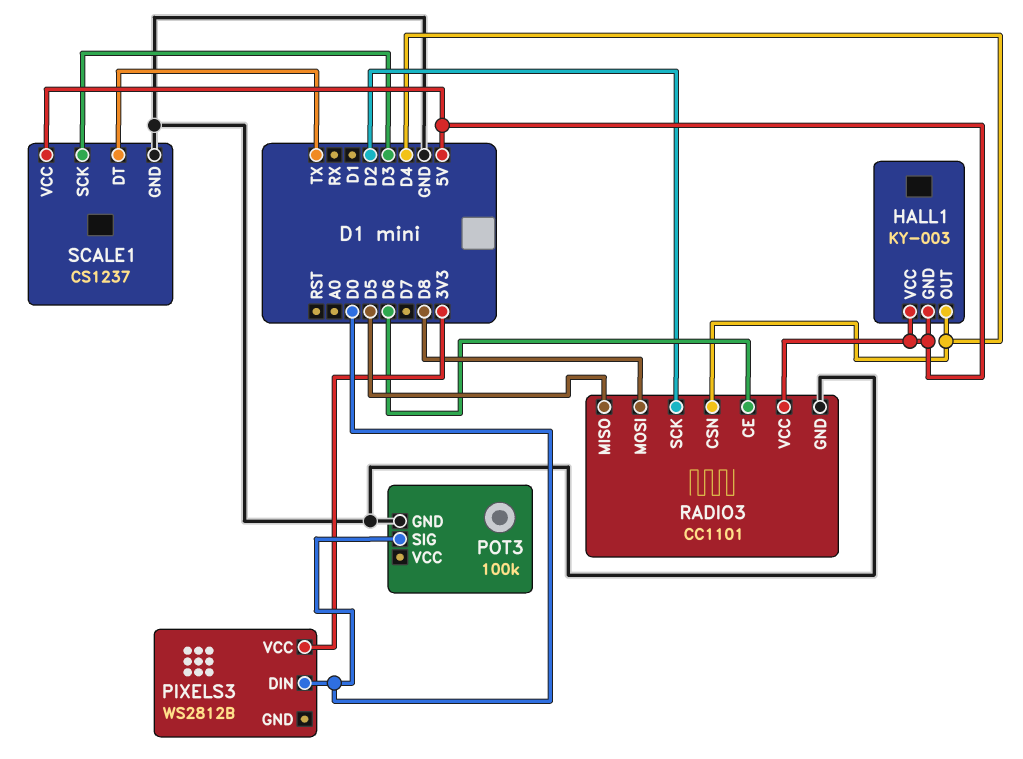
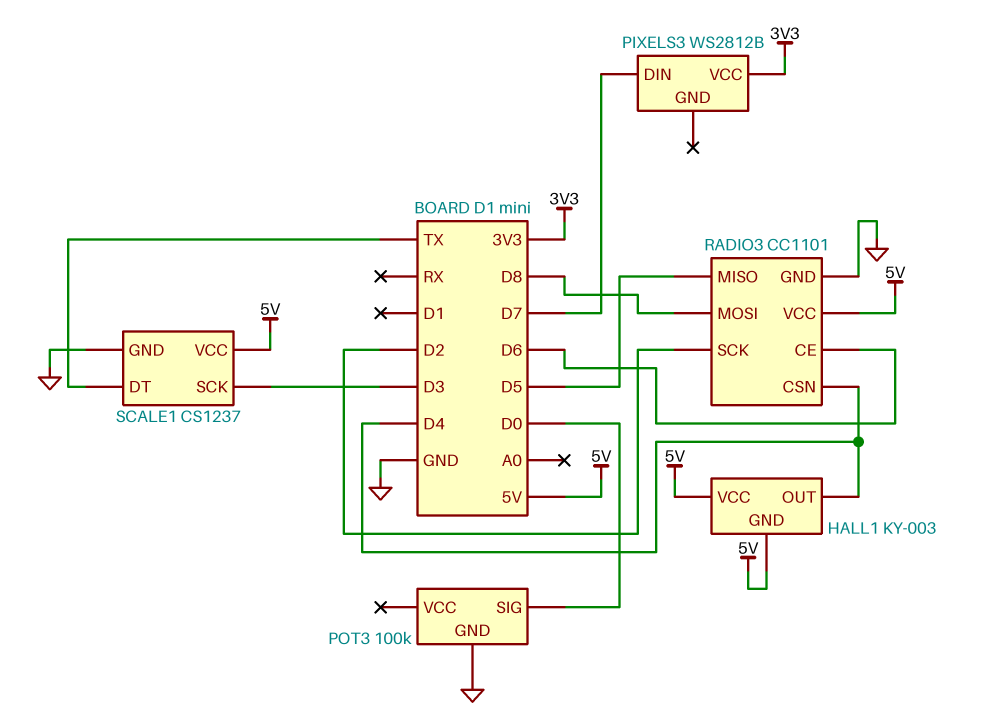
PIXELS3 pin DIN: D0 -> D7

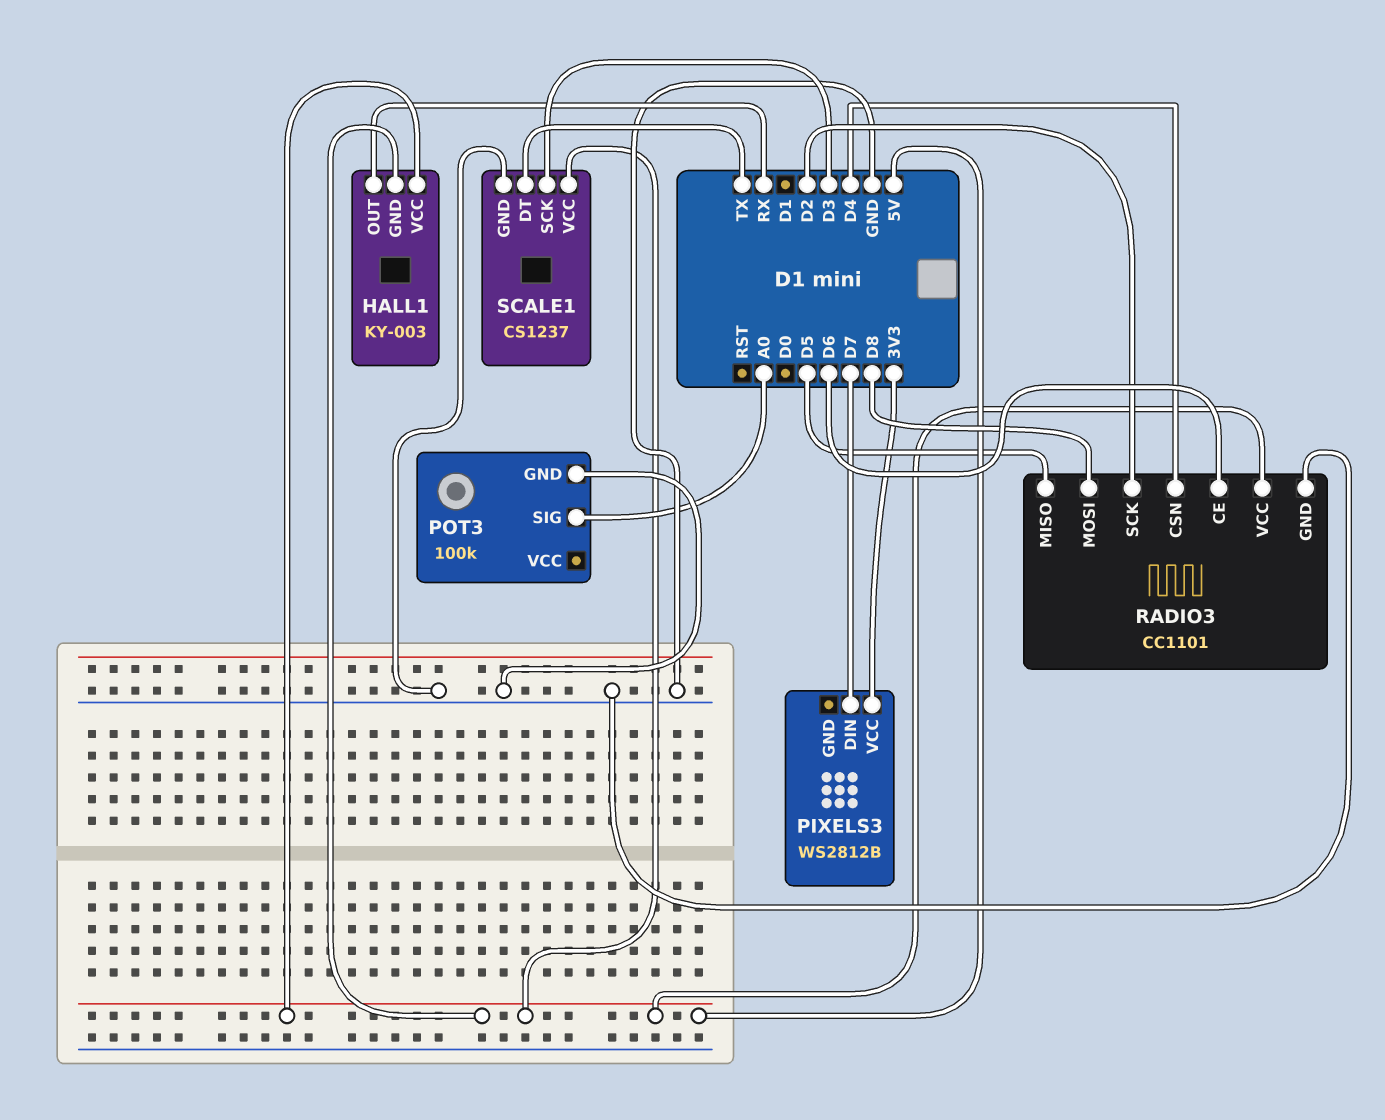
HALL1 pin OUT: D4 -> RX
POT3 pin SIG: D0 -> A0

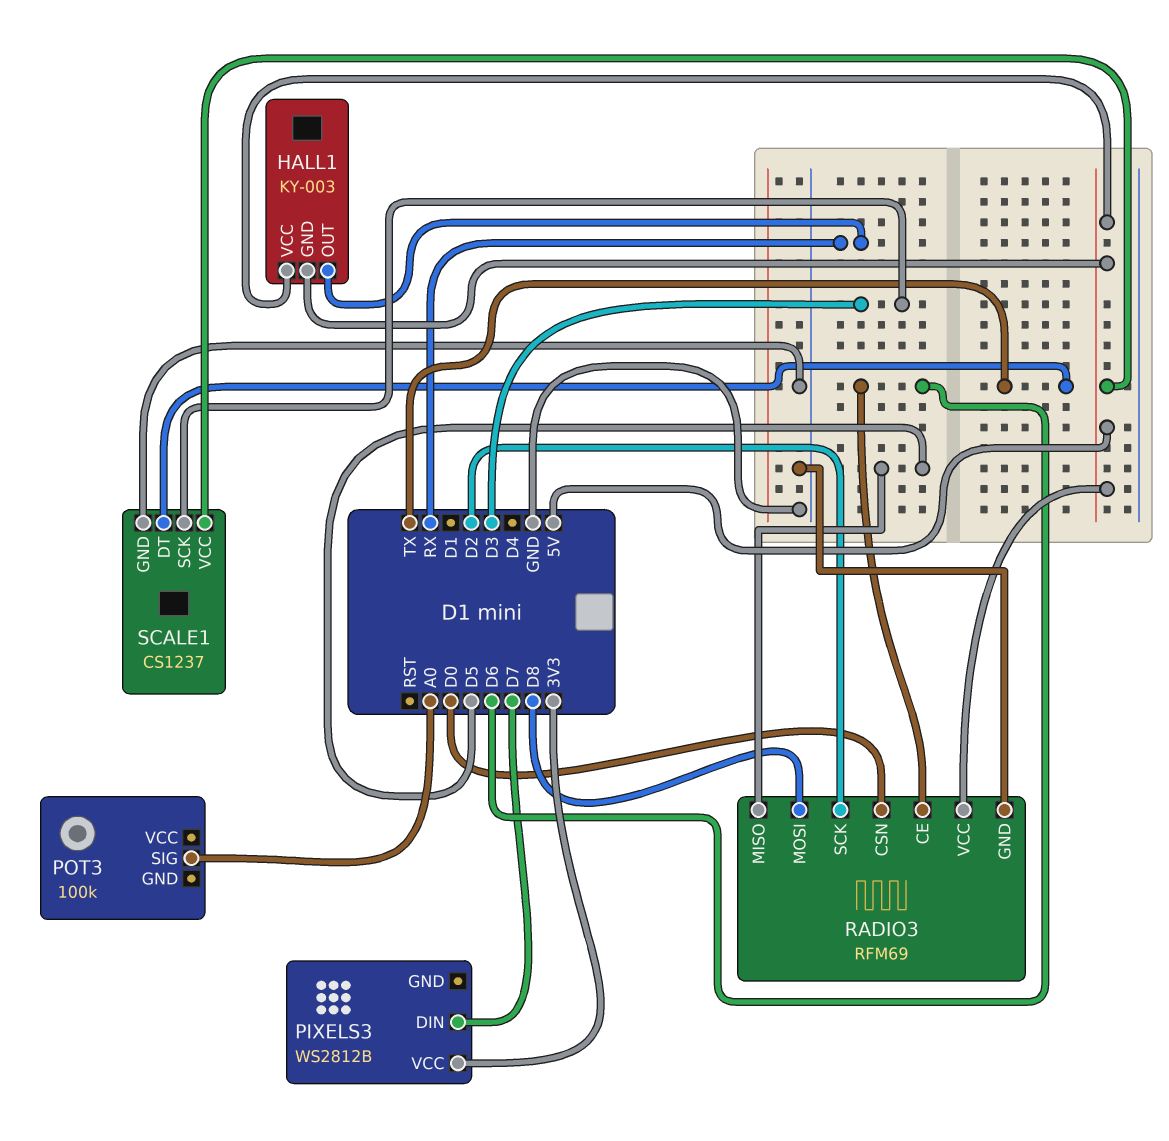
POT3 pin GND: GND -> none
RADIO3: CC1101 -> RFM69
RADIO3 pin CSN: D4 -> D0

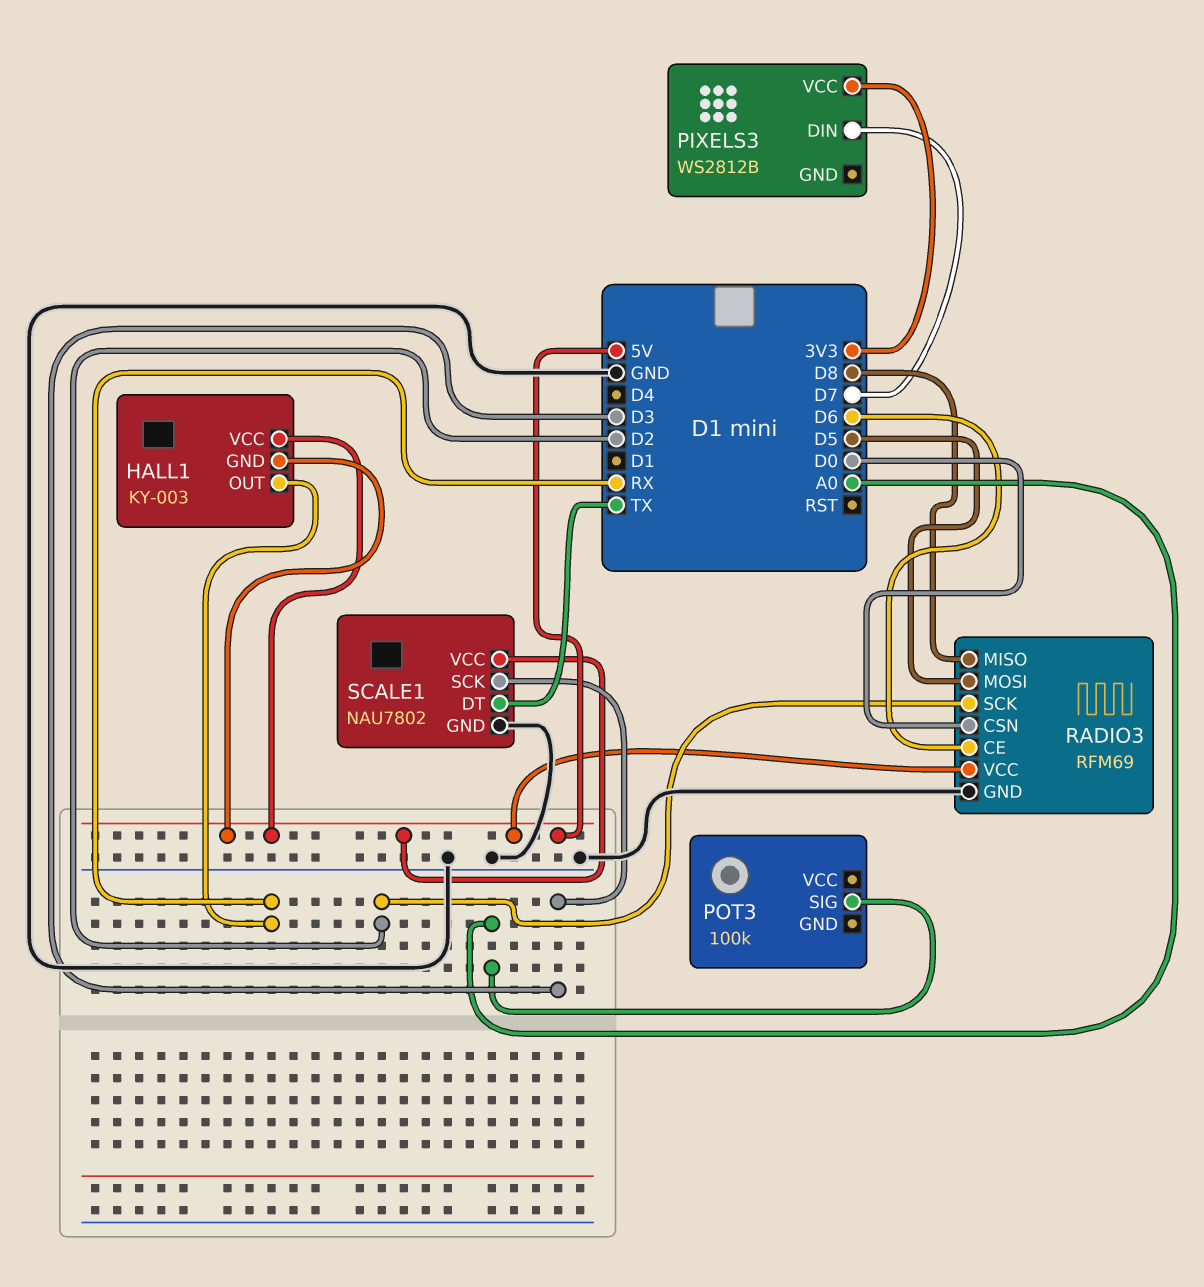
RADIO3 pin MISO: D5 -> D8
RADIO3 pin MOSI: D8 -> D5
SCALE1: CS1237 -> NAU7802

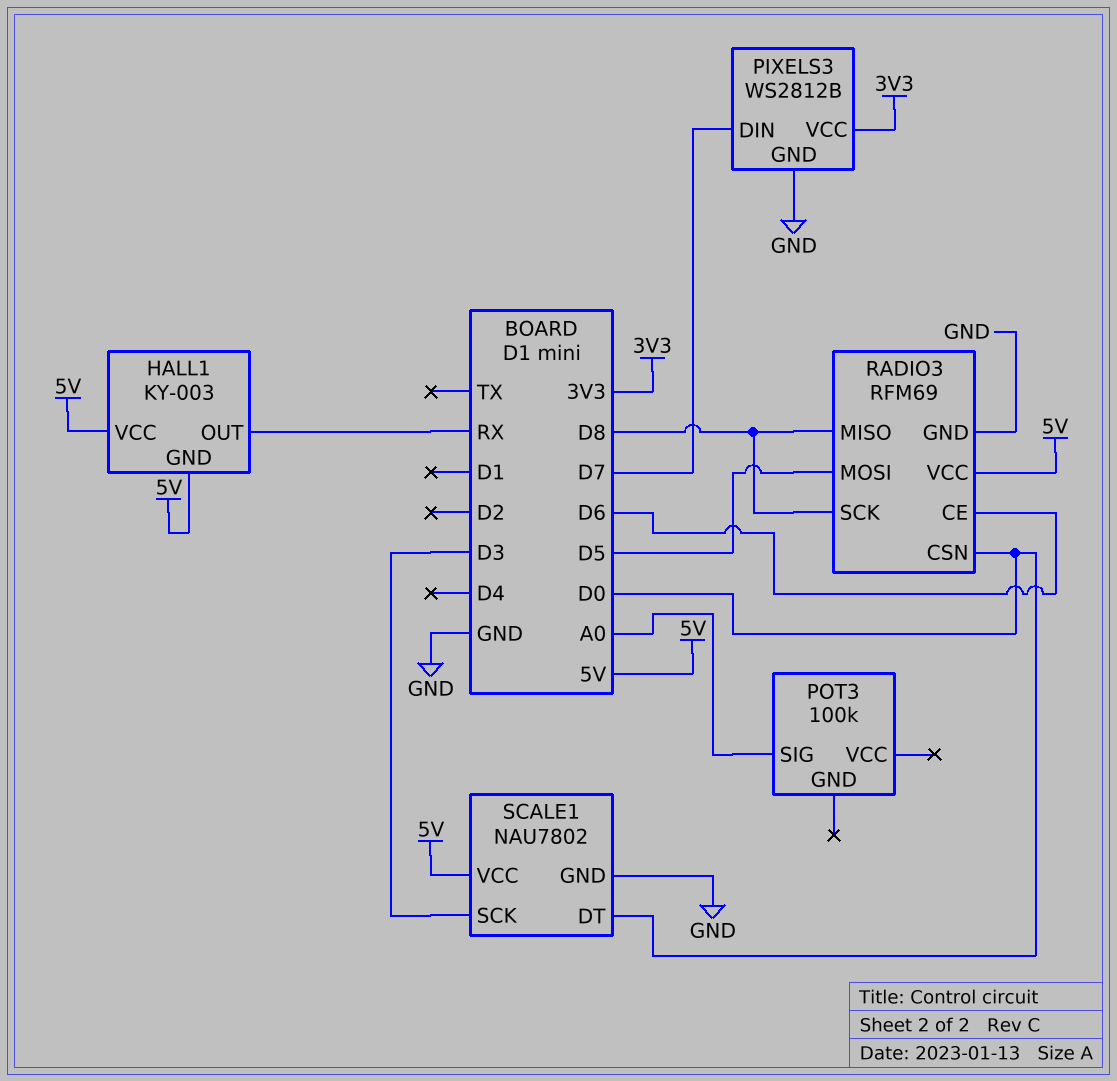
PIXELS3 pin GND: none -> GND
RADIO3 pin SCK: D2 -> D8
SCALE1 pin DT: TX -> D0

